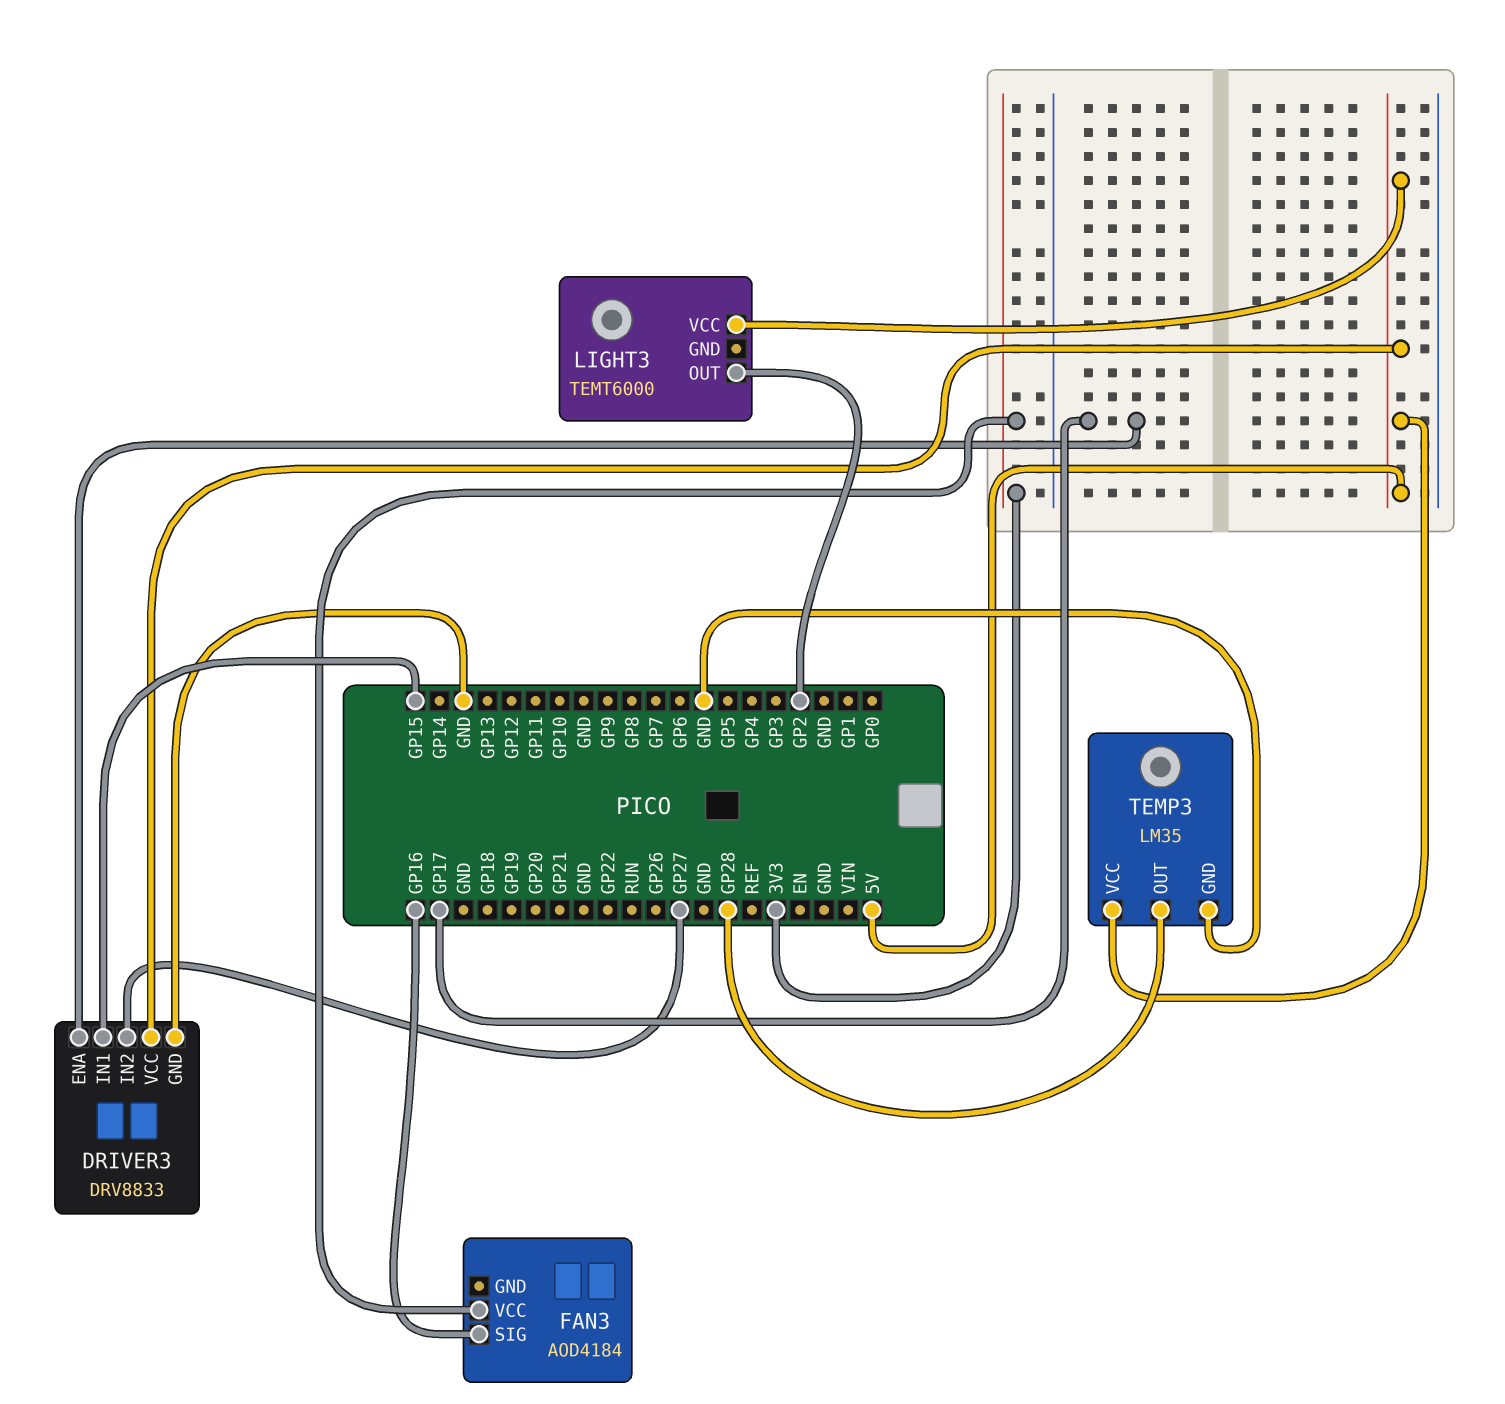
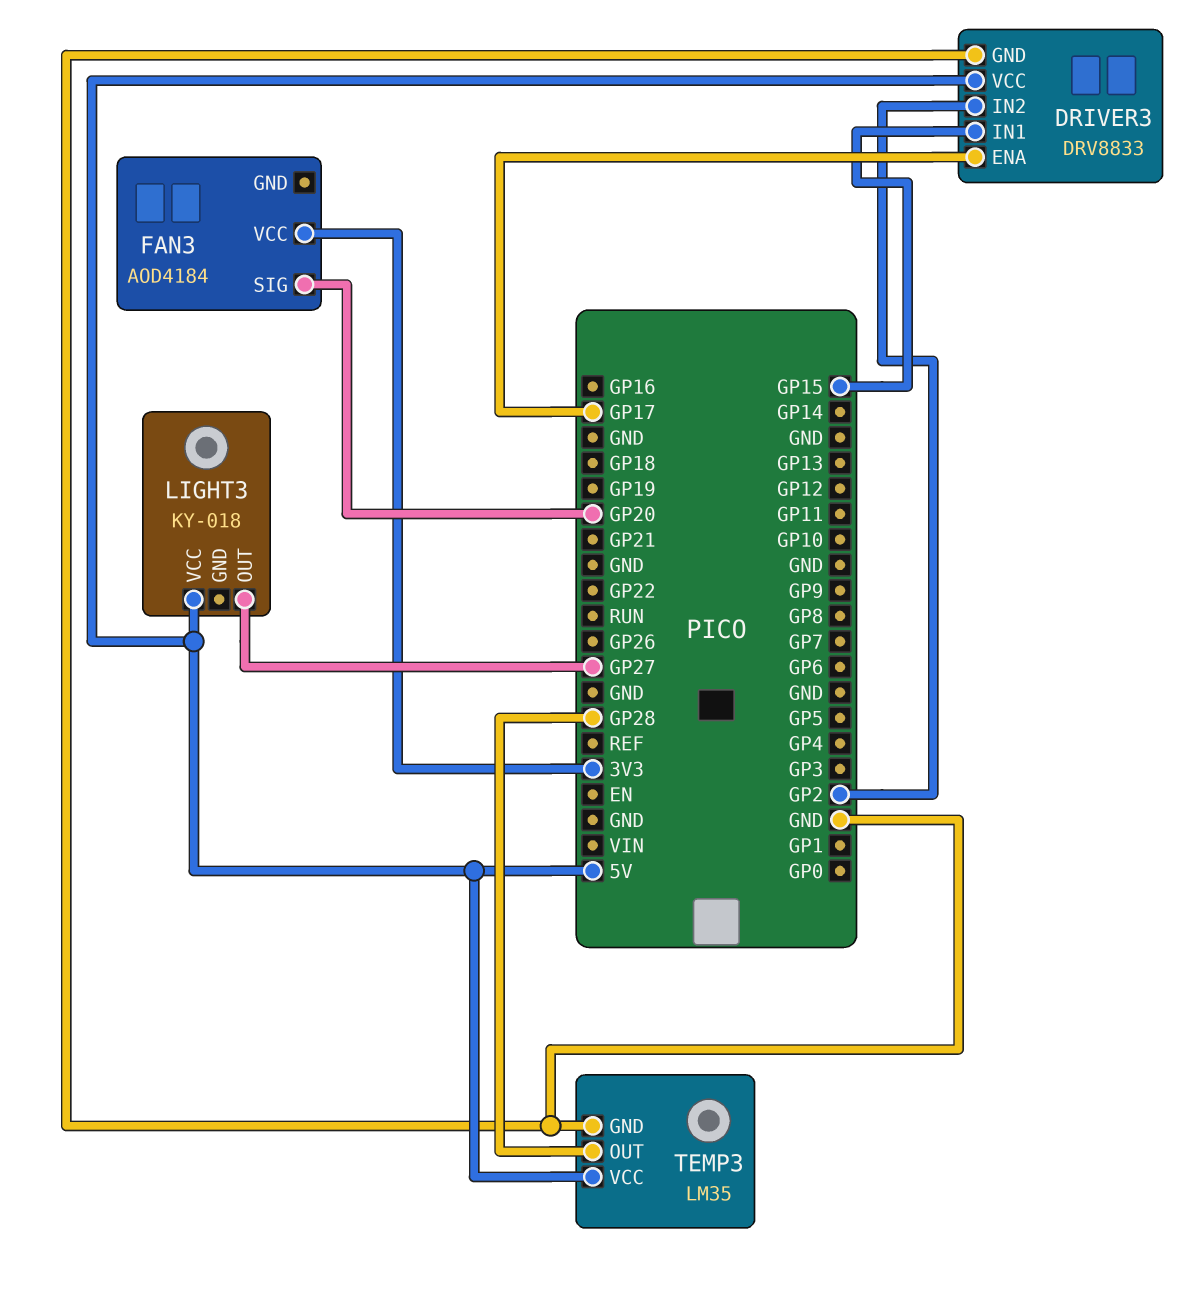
DRIVER3 pin IN2: GP27 -> GP2
FAN3 pin SIG: GP16 -> GP20
LIGHT3: TEMT6000 -> KY-018
LIGHT3 pin OUT: GP2 -> GP27

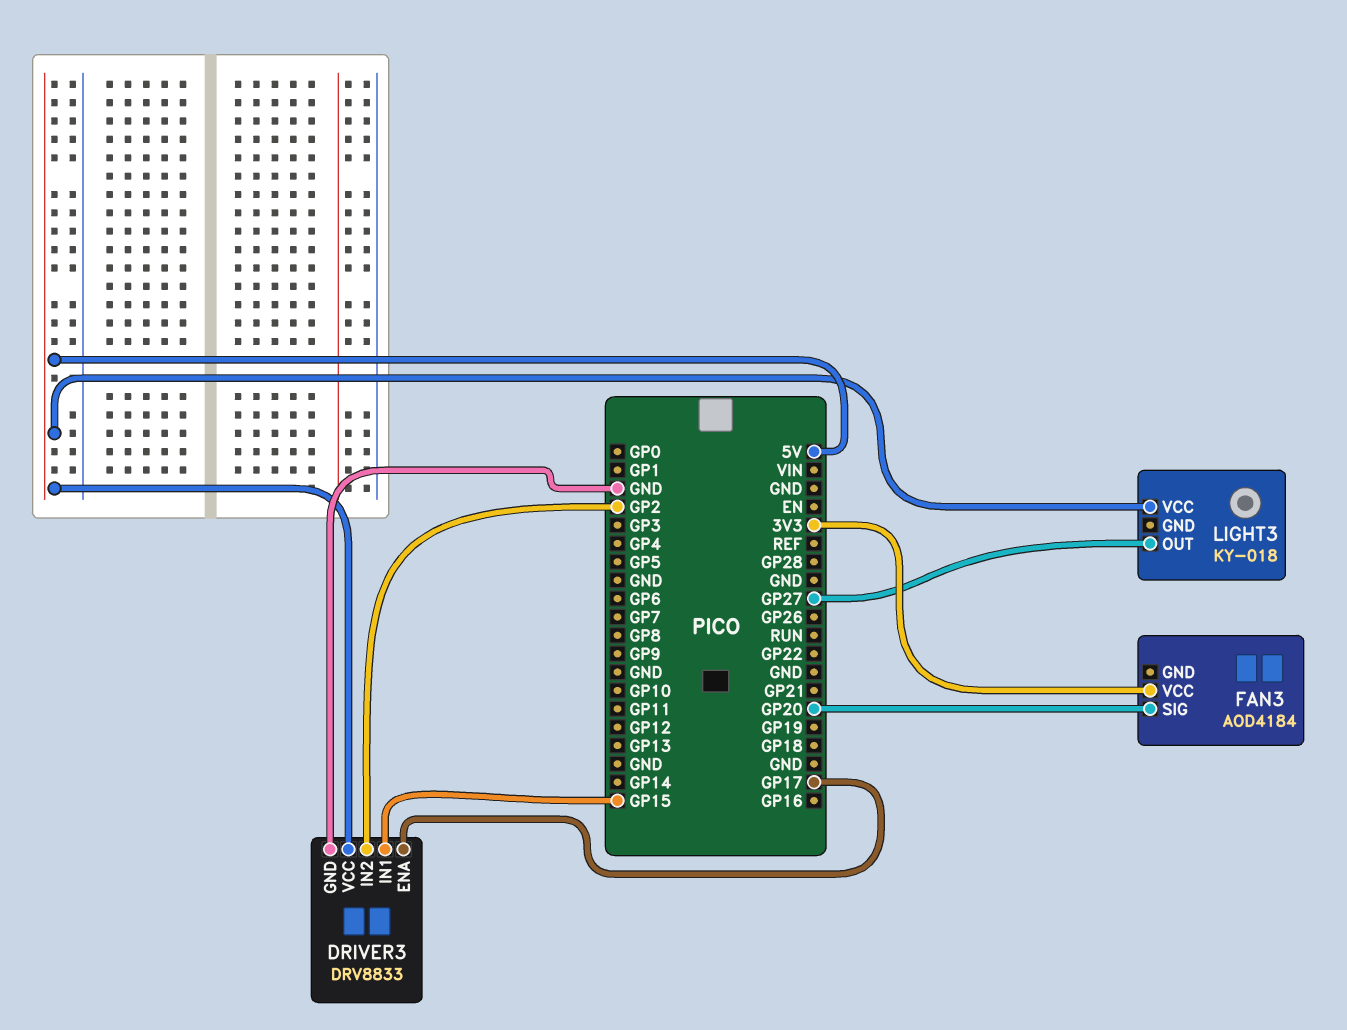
TEMP3: LM35 -> none
TEMP3 pin GND: GND -> none
TEMP3 pin OUT: GP28 -> none
TEMP3 pin VCC: 5V -> none

